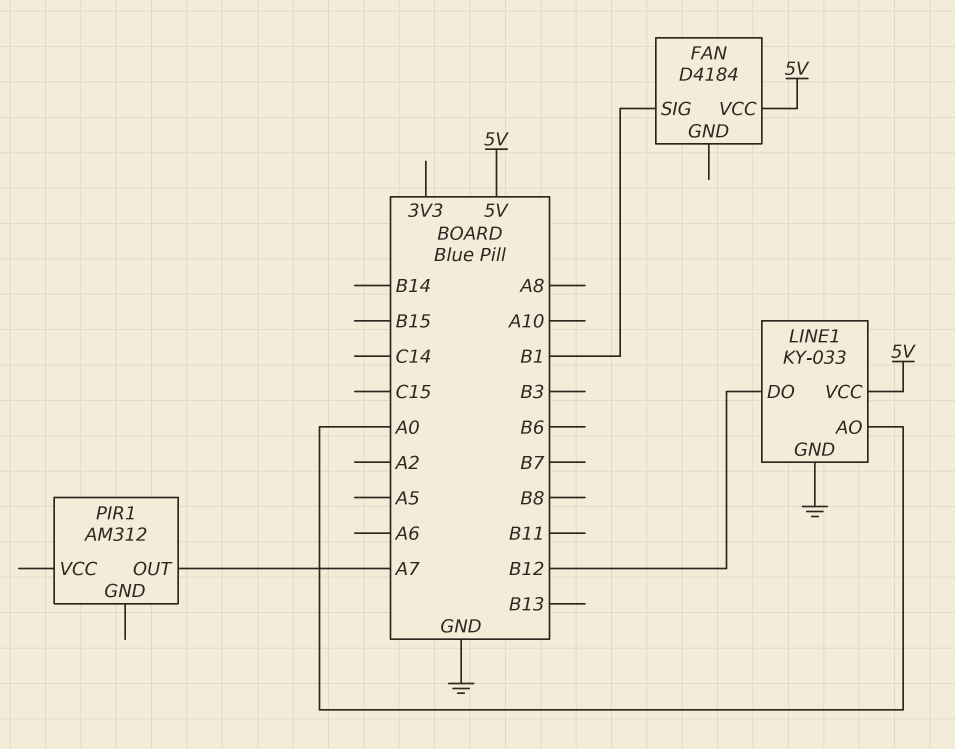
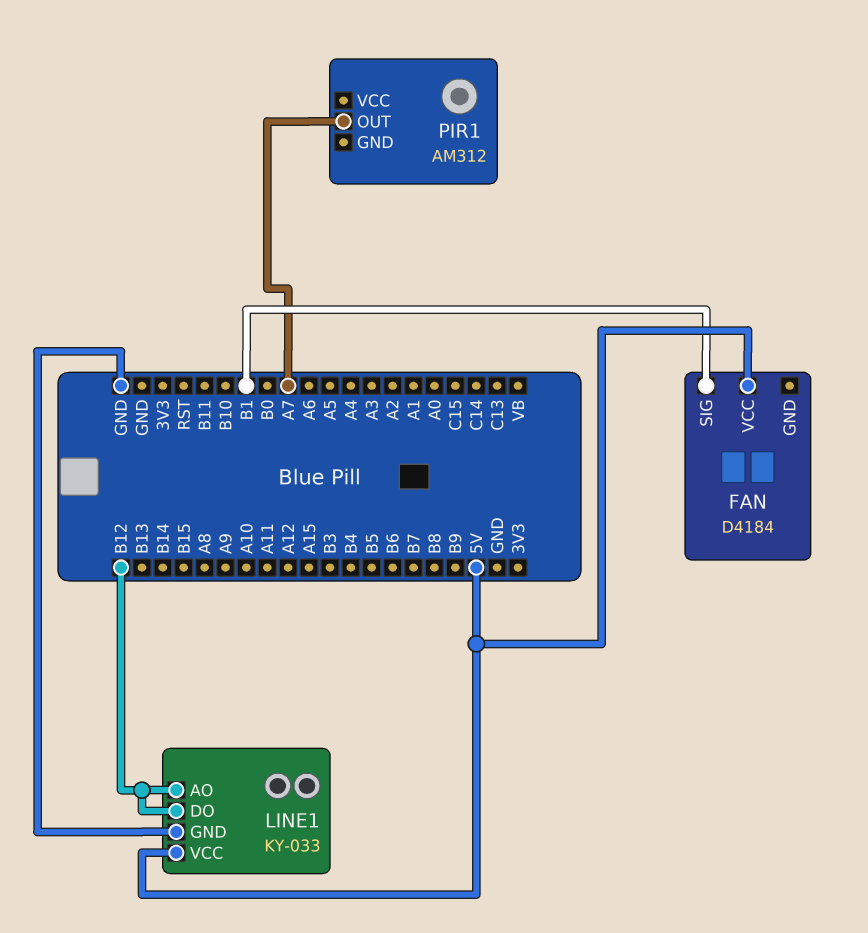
LINE1 pin AO: A0 -> B12

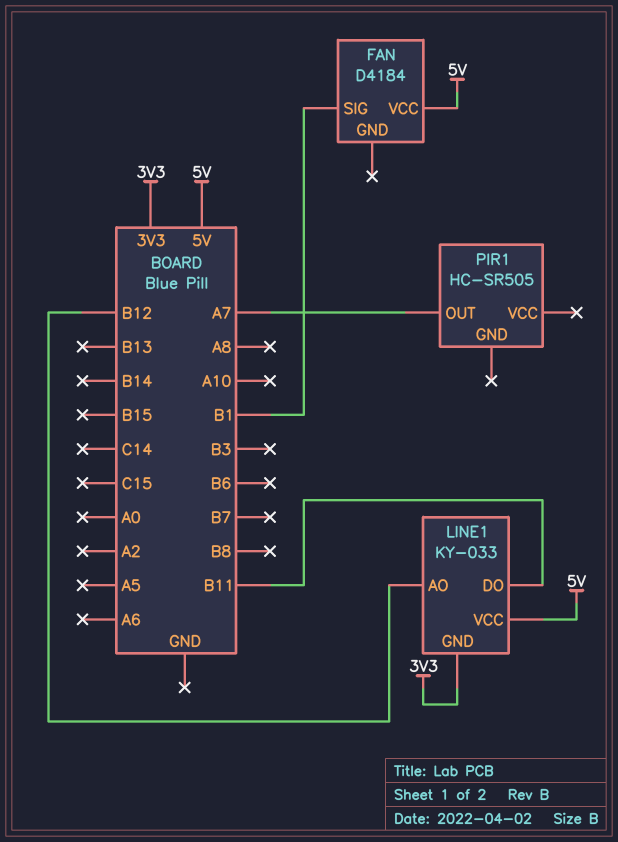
LINE1 pin DO: B12 -> B11
LINE1 pin GND: GND -> 3V3
PIR1: AM312 -> HC-SR505

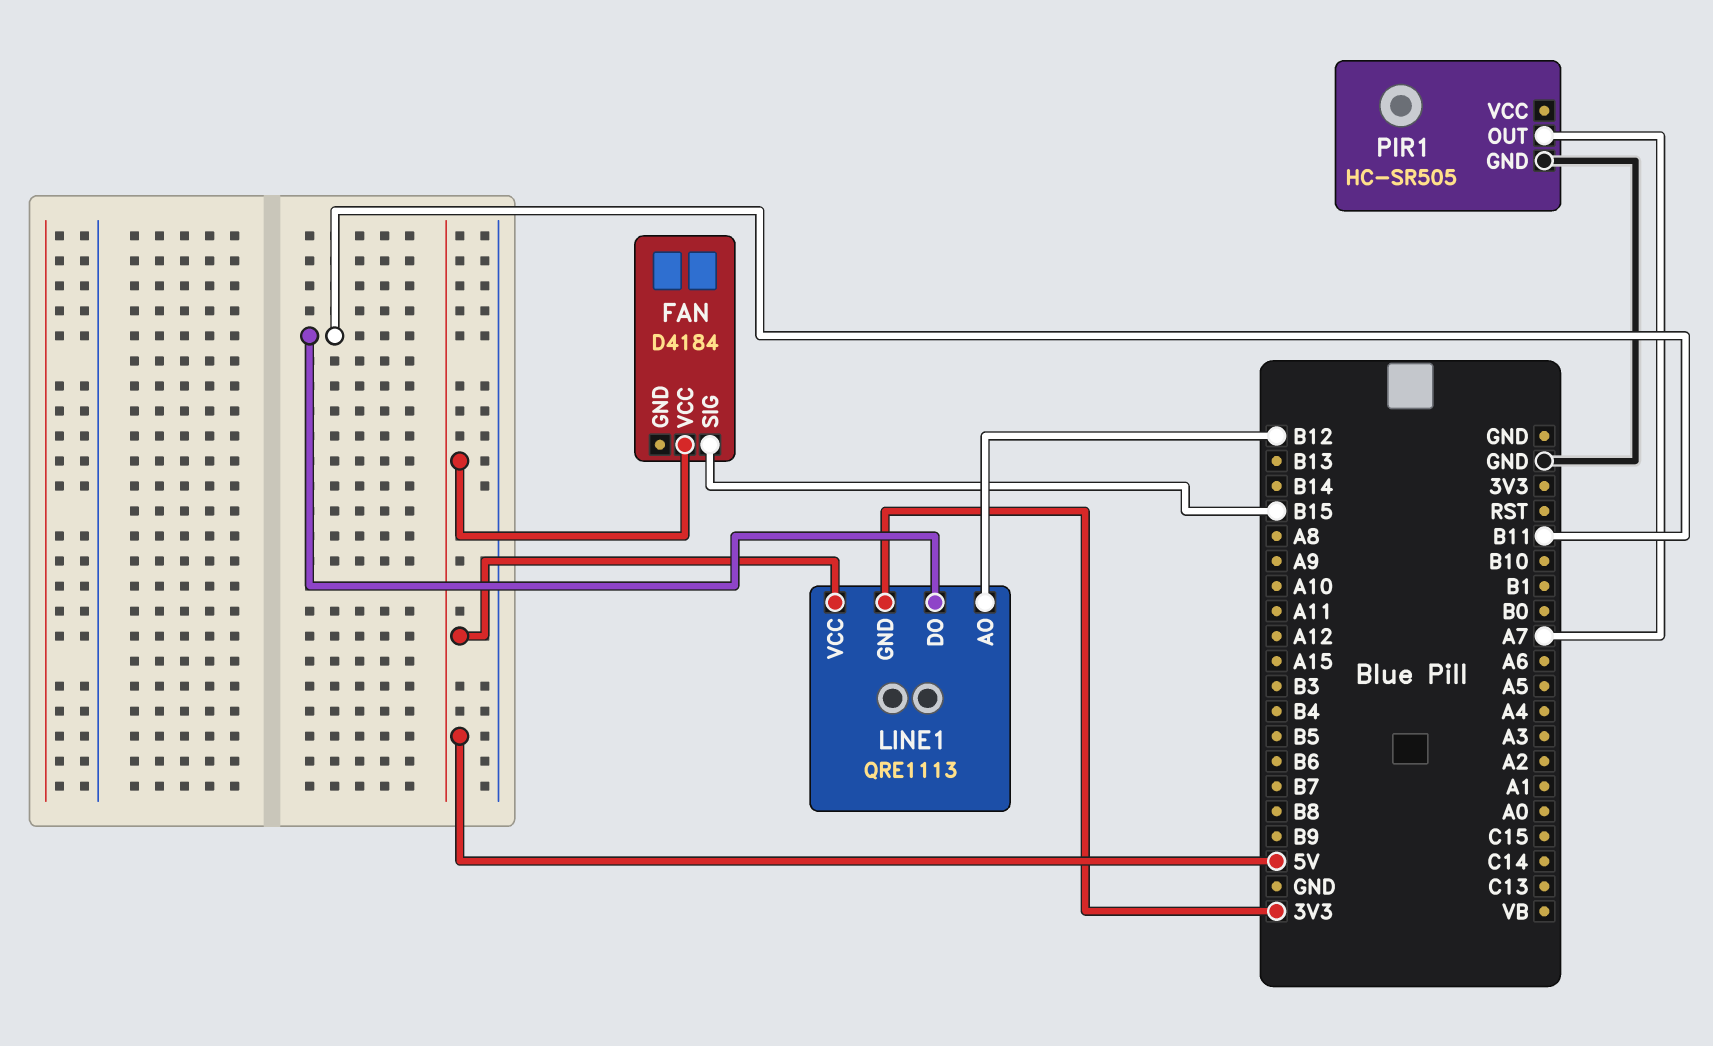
FAN pin SIG: B1 -> B15
LINE1: KY-033 -> QRE1113
PIR1 pin GND: none -> GND

